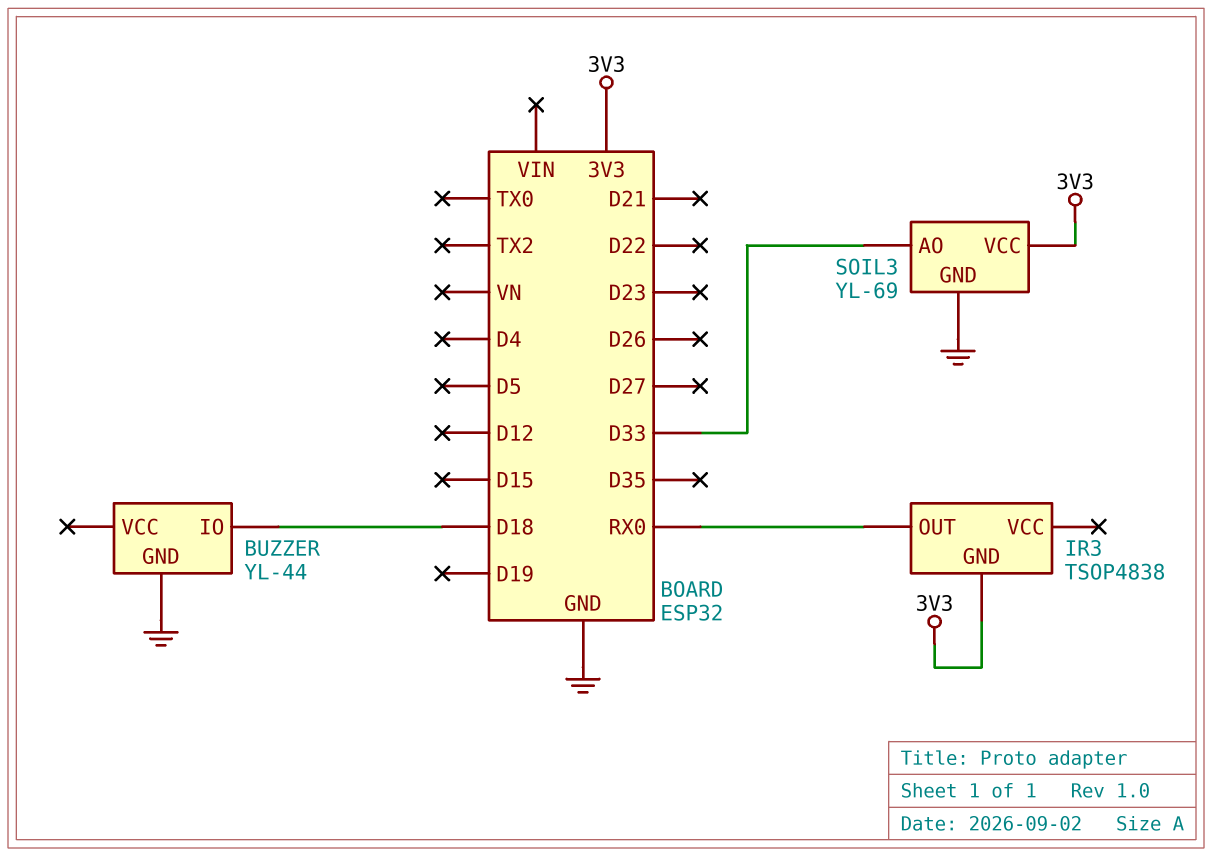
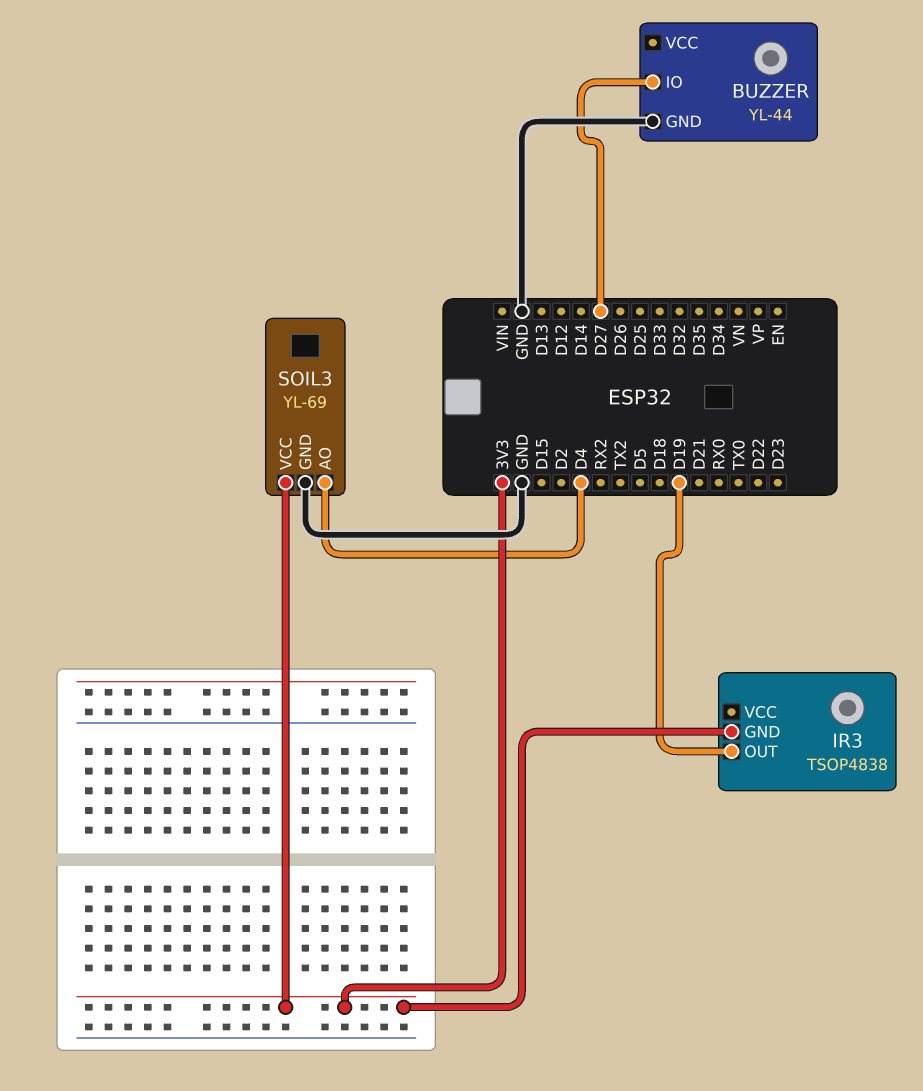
BUZZER pin IO: D18 -> D27
IR3 pin OUT: RX0 -> D19
SOIL3 pin AO: D33 -> D4

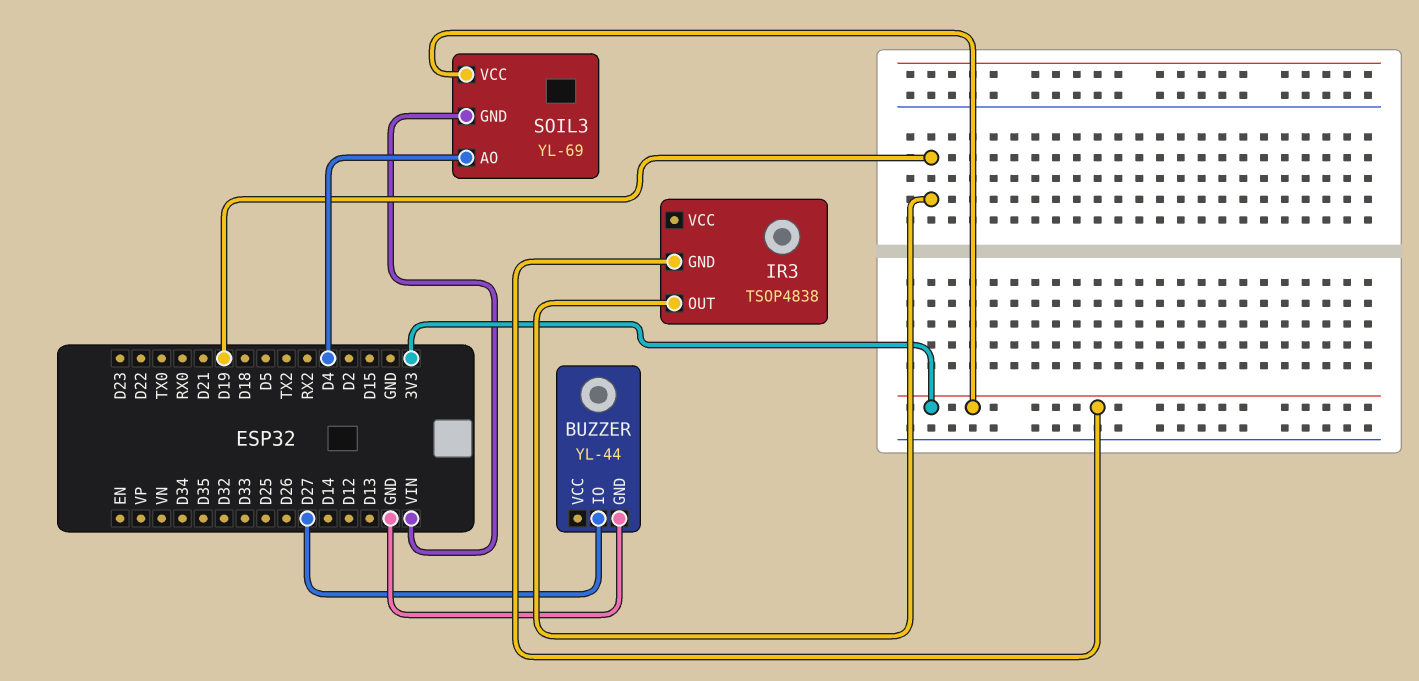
SOIL3 pin GND: GND -> VIN

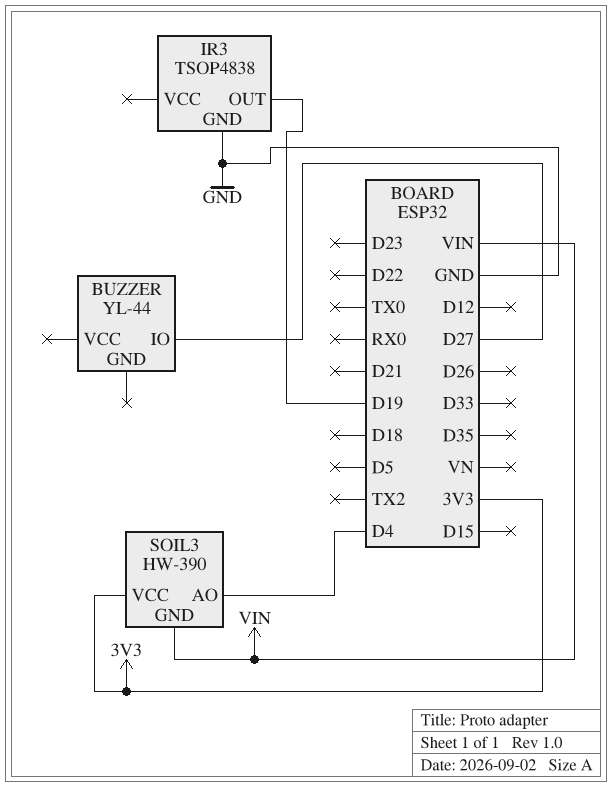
BUZZER pin GND: GND -> none
IR3 pin GND: 3V3 -> GND
SOIL3: YL-69 -> HW-390

